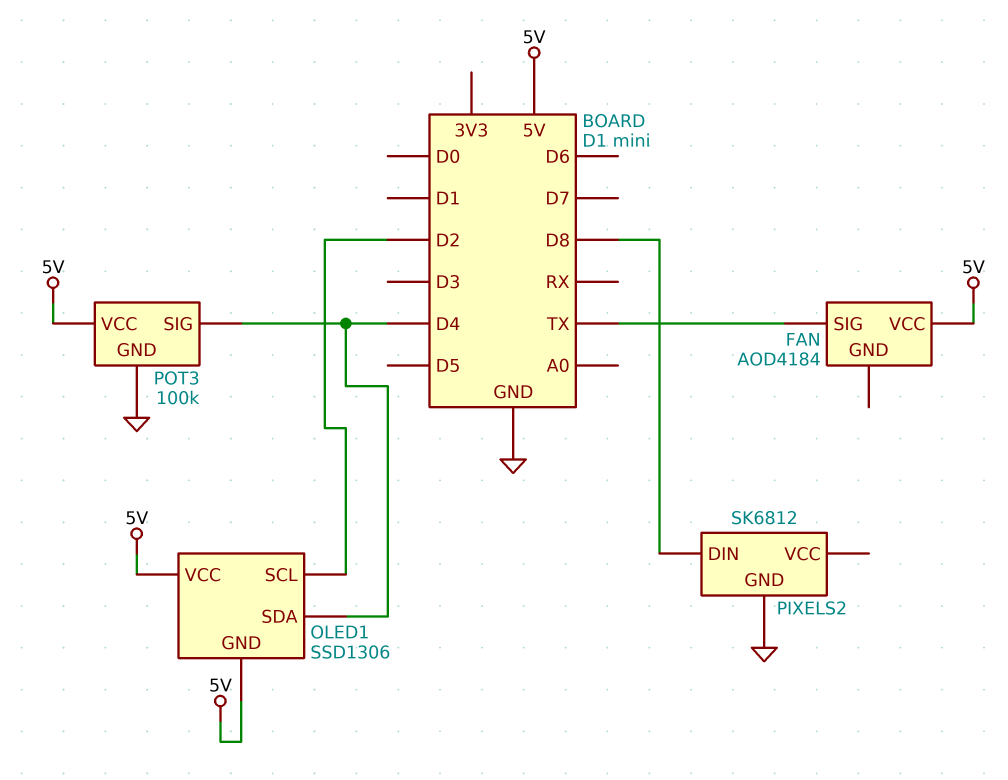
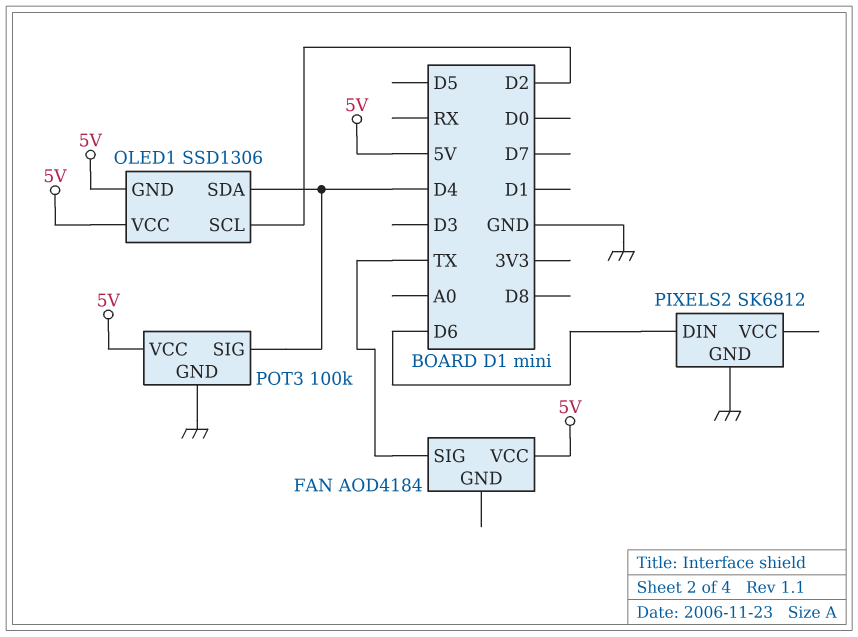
PIXELS2 pin DIN: D8 -> D6

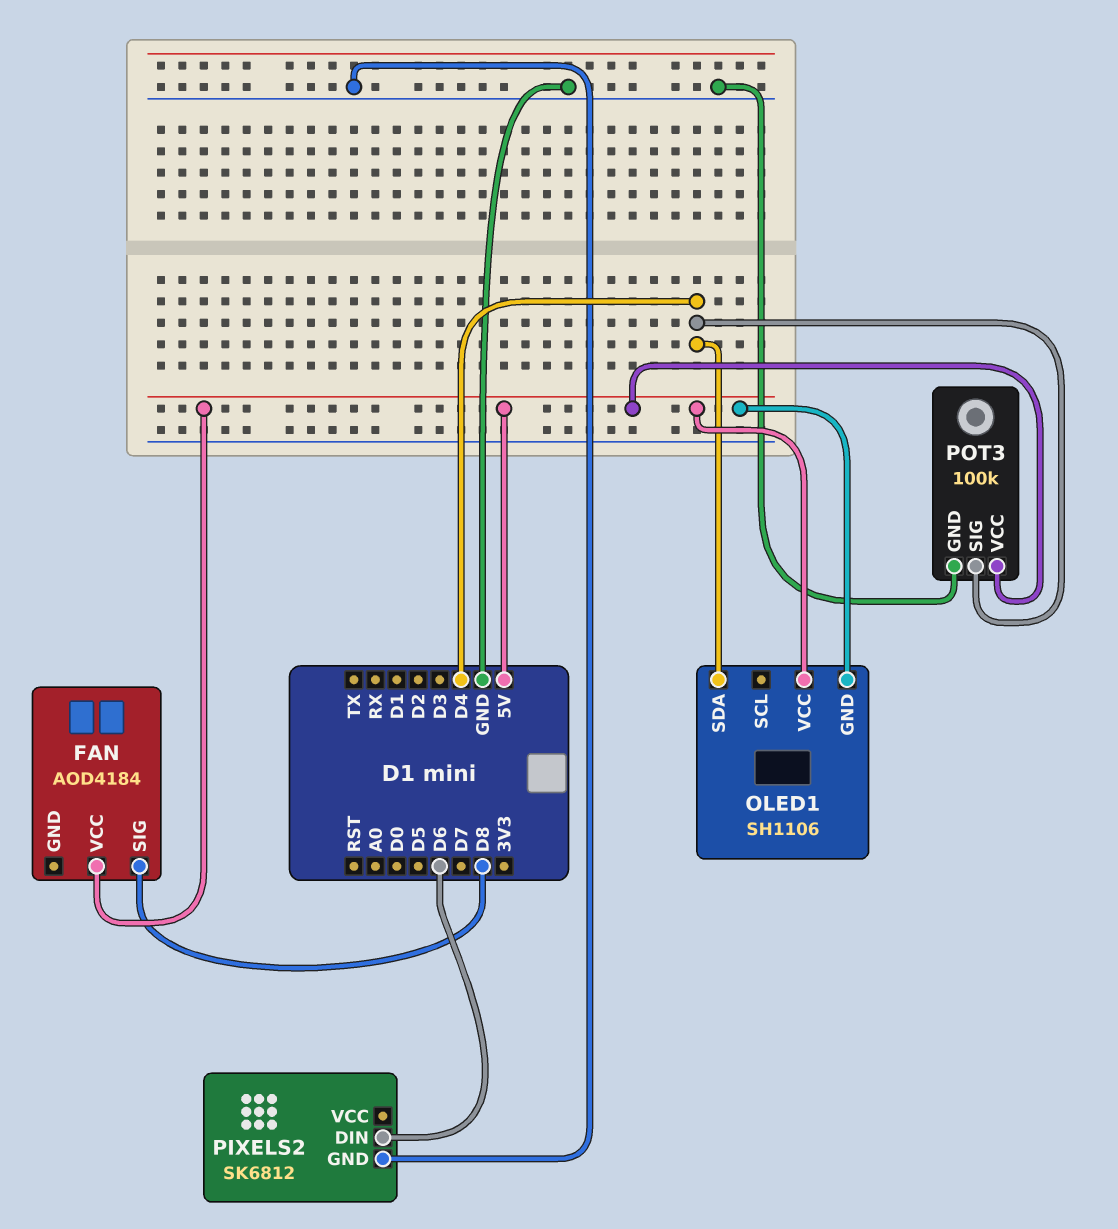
FAN pin SIG: TX -> D8
OLED1: SSD1306 -> SH1106
OLED1 pin SCL: D2 -> none

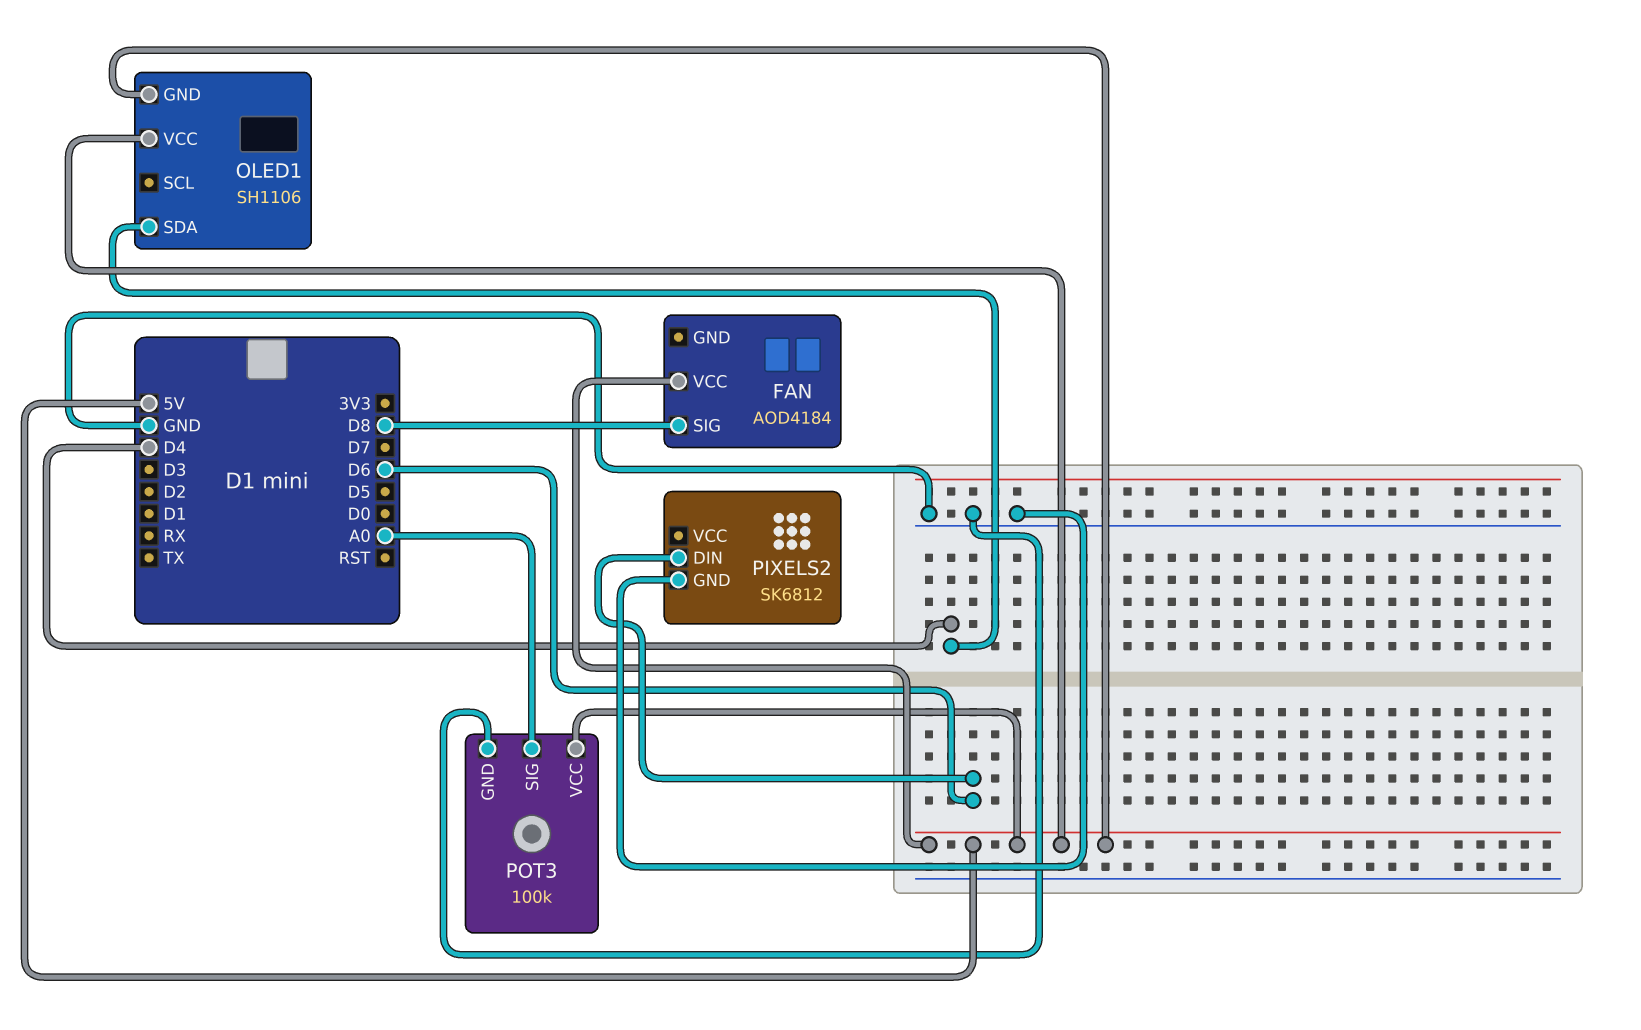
POT3 pin SIG: D4 -> A0

